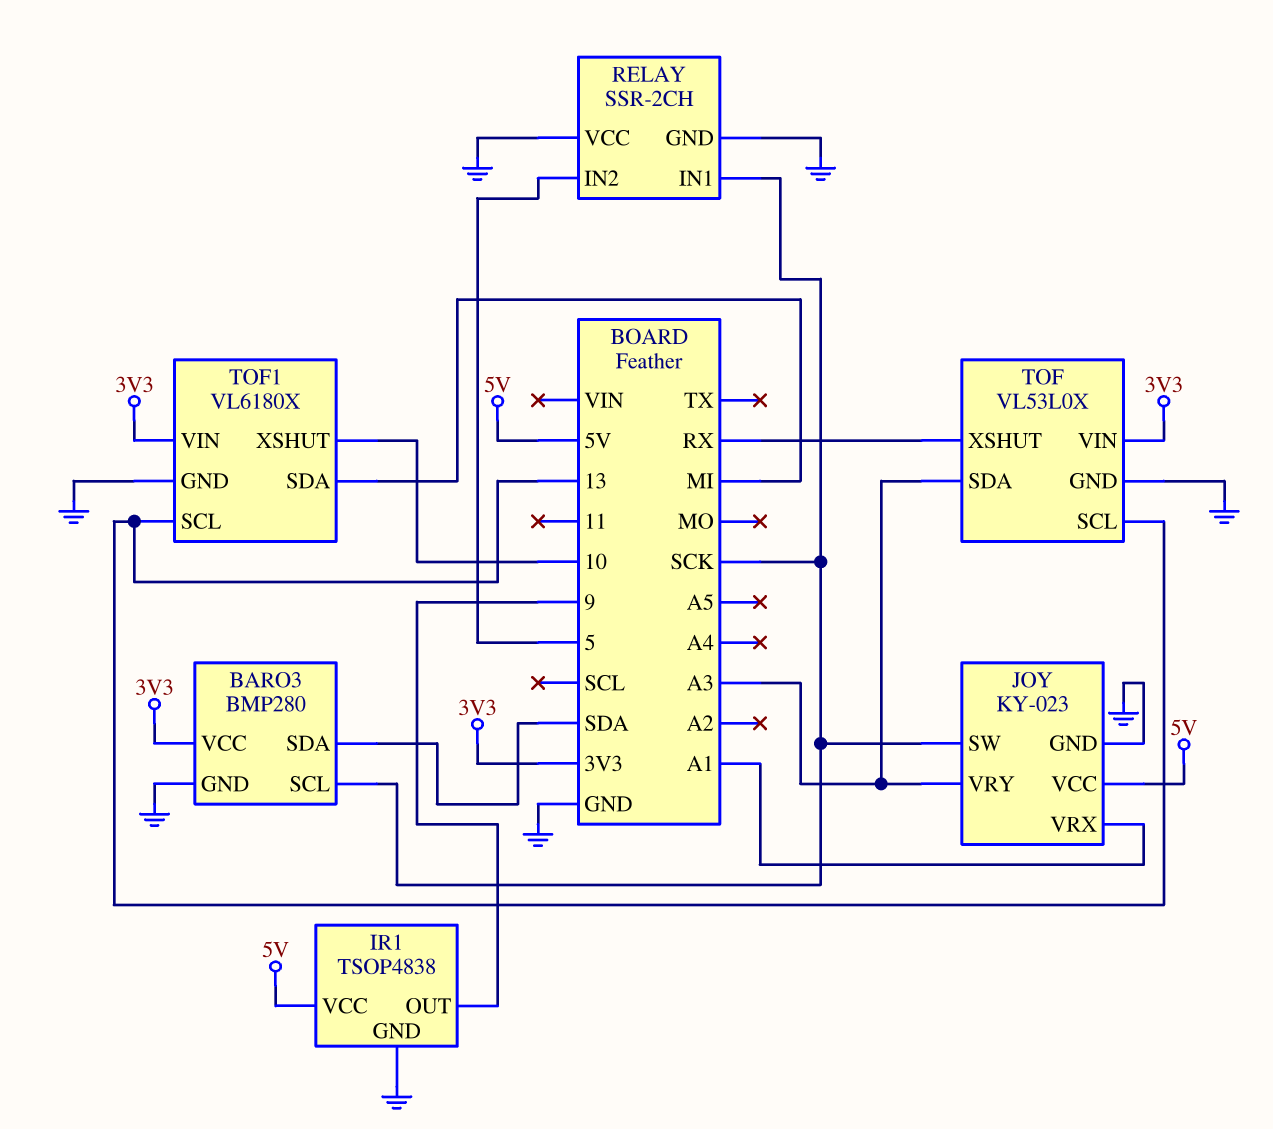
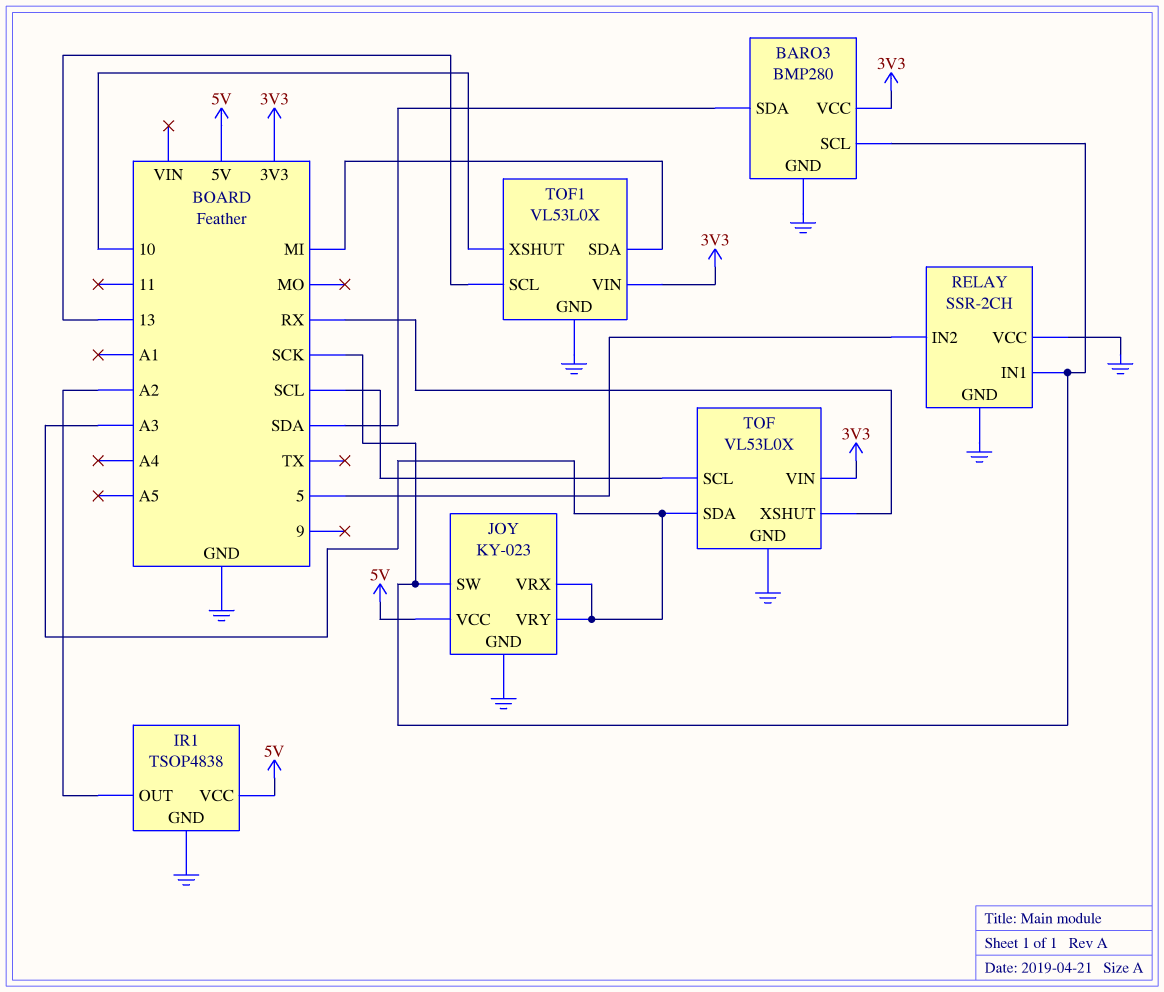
IR1 pin OUT: 9 -> A2
JOY pin VRX: A1 -> A3
TOF pin SCL: 13 -> SCL
TOF1: VL6180X -> VL53L0X

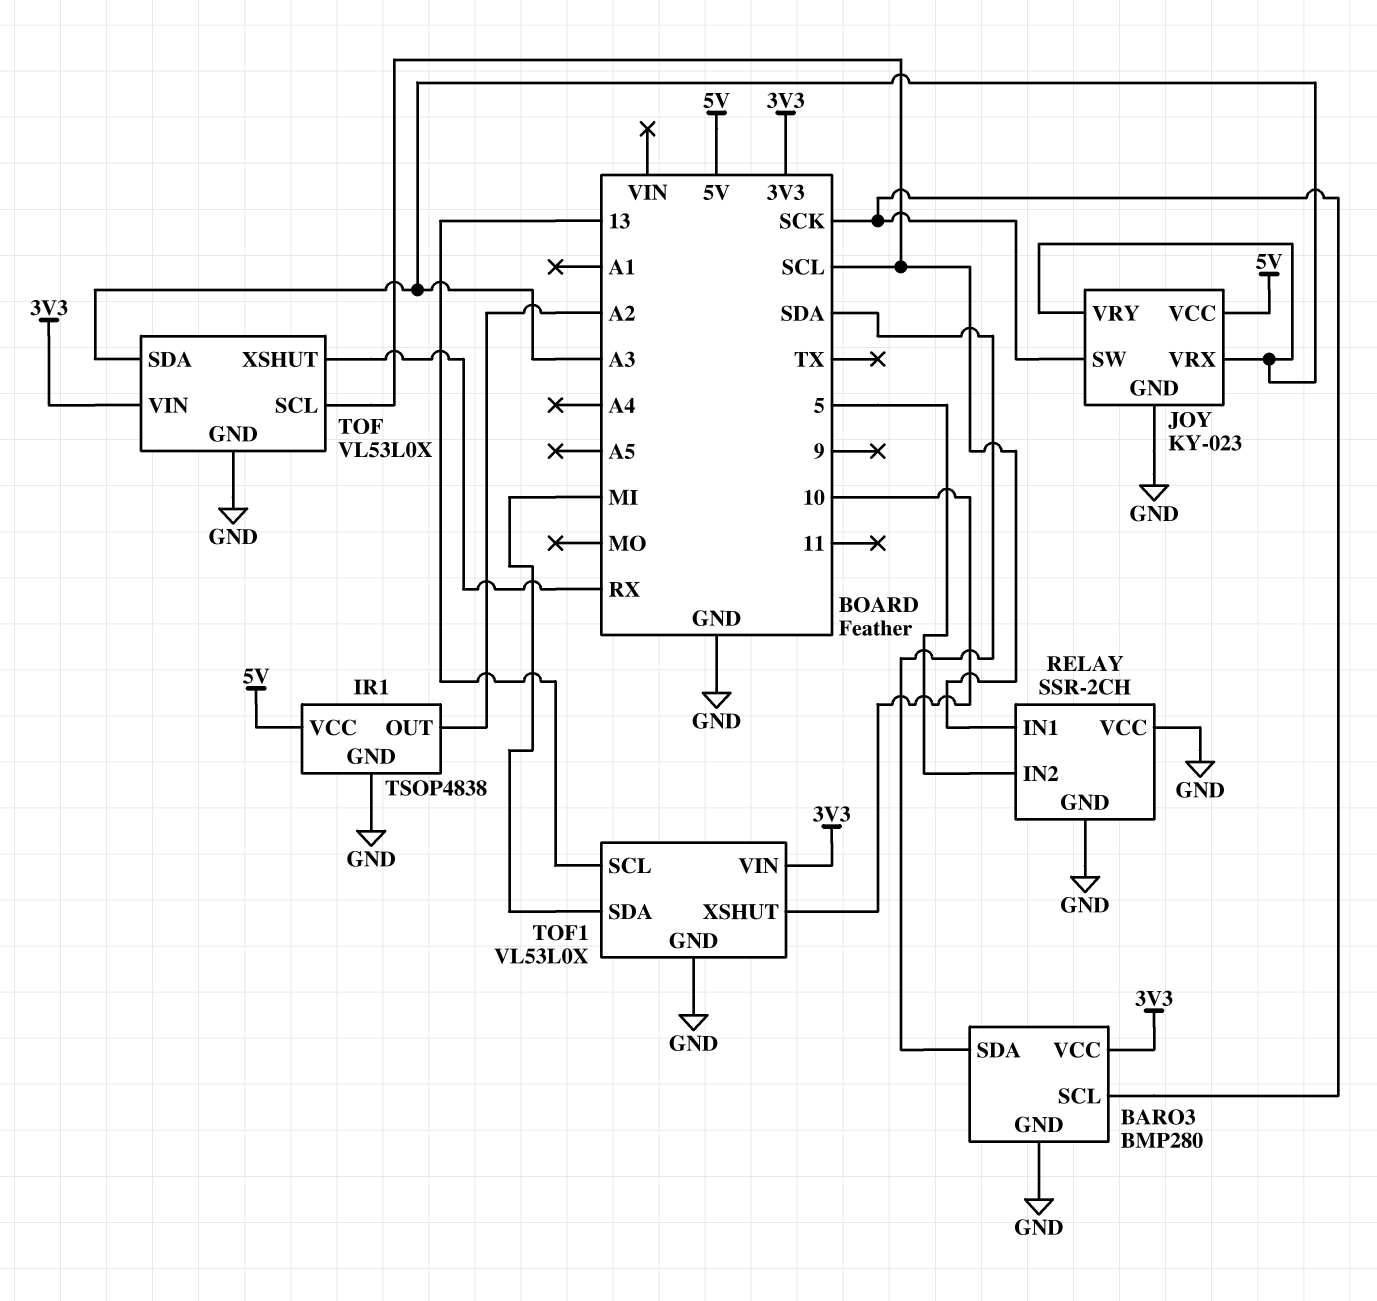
RELAY pin IN1: SCK -> SCL

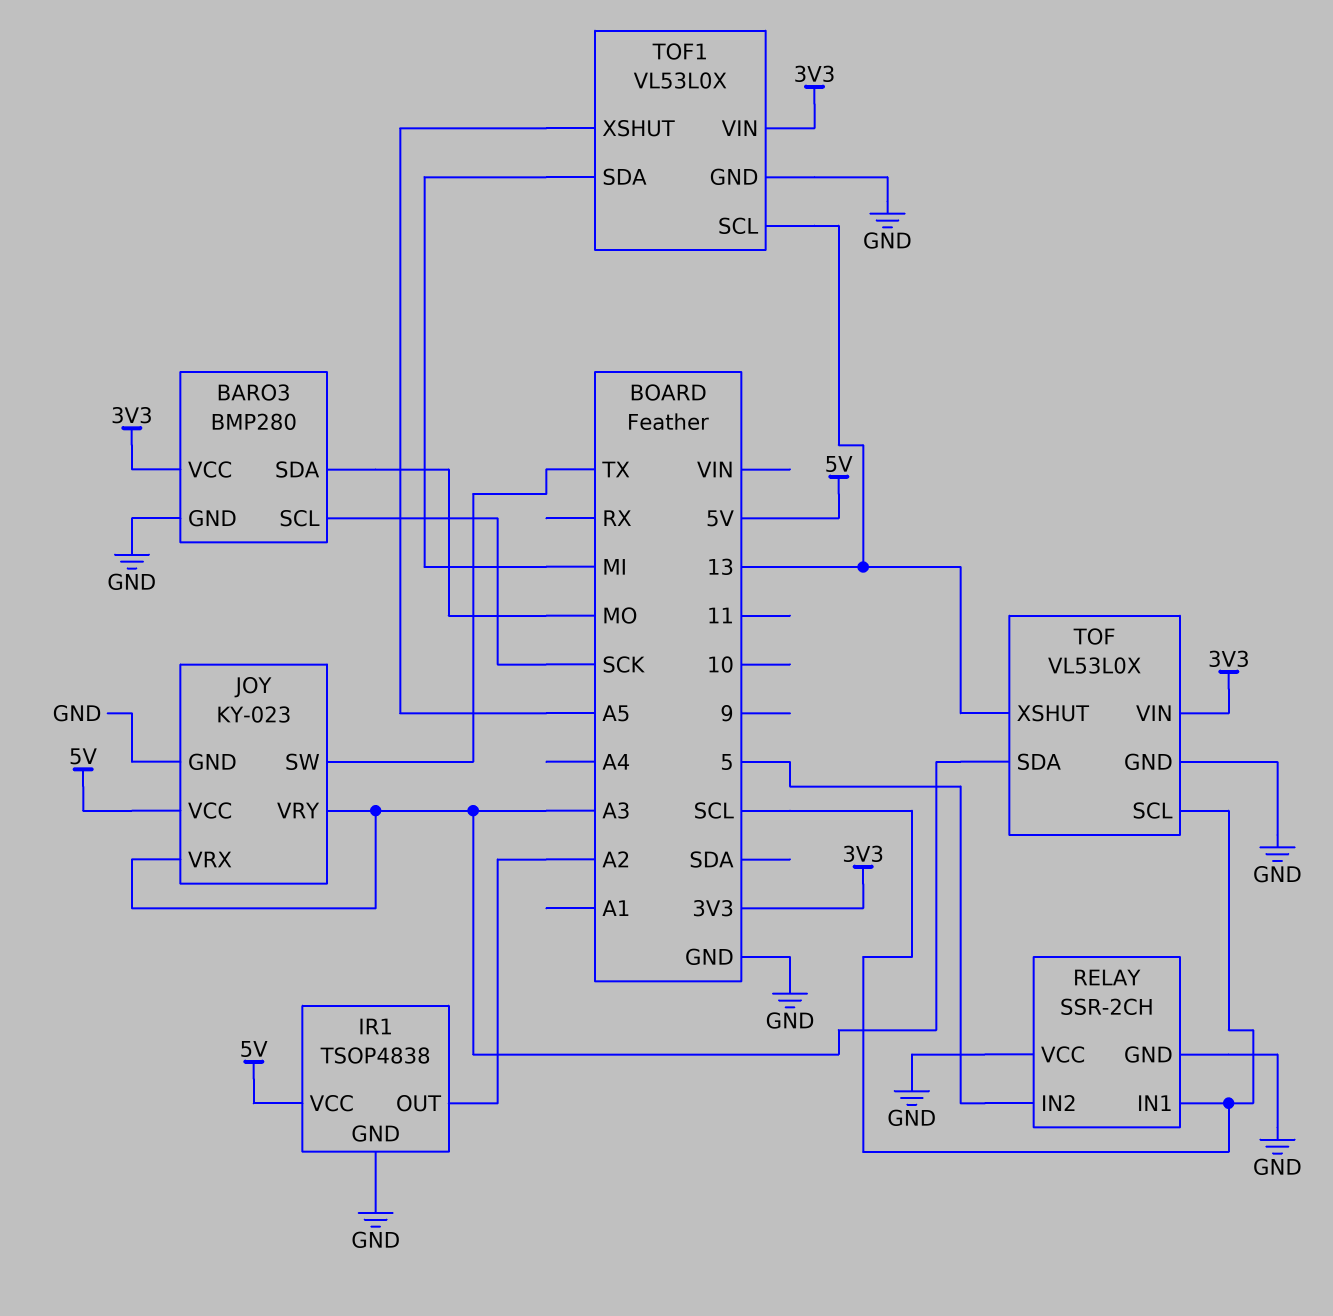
BARO3 pin SDA: SDA -> MO
JOY pin SW: SCK -> TX
TOF pin XSHUT: RX -> 13
TOF1 pin XSHUT: 10 -> A5

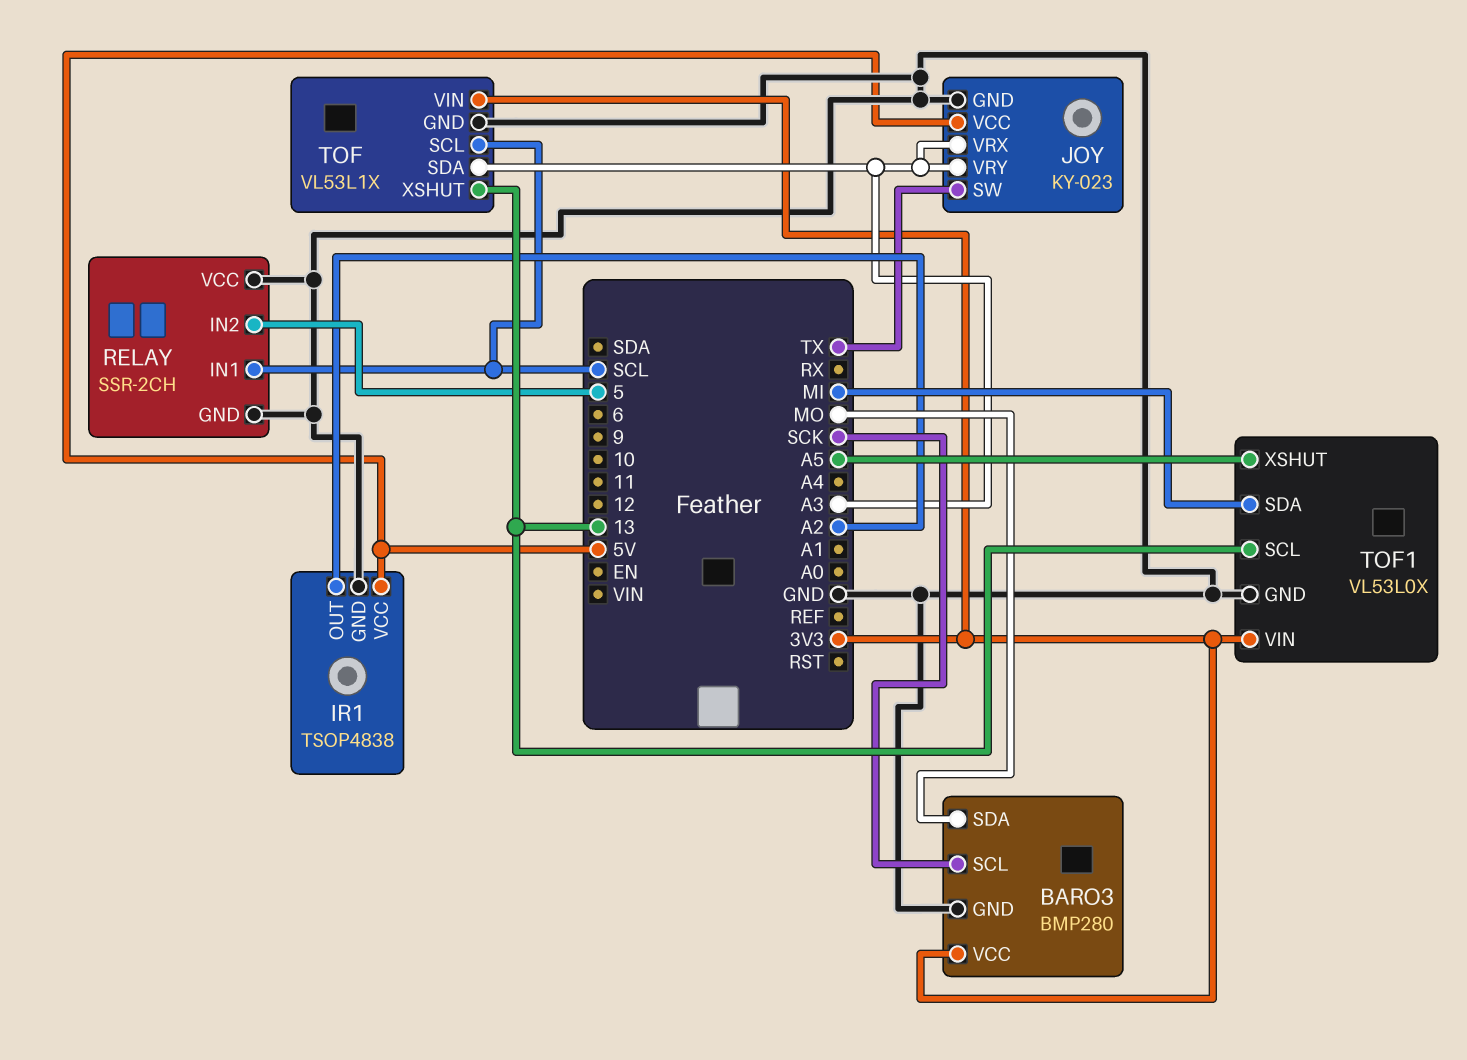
TOF: VL53L0X -> VL53L1X

